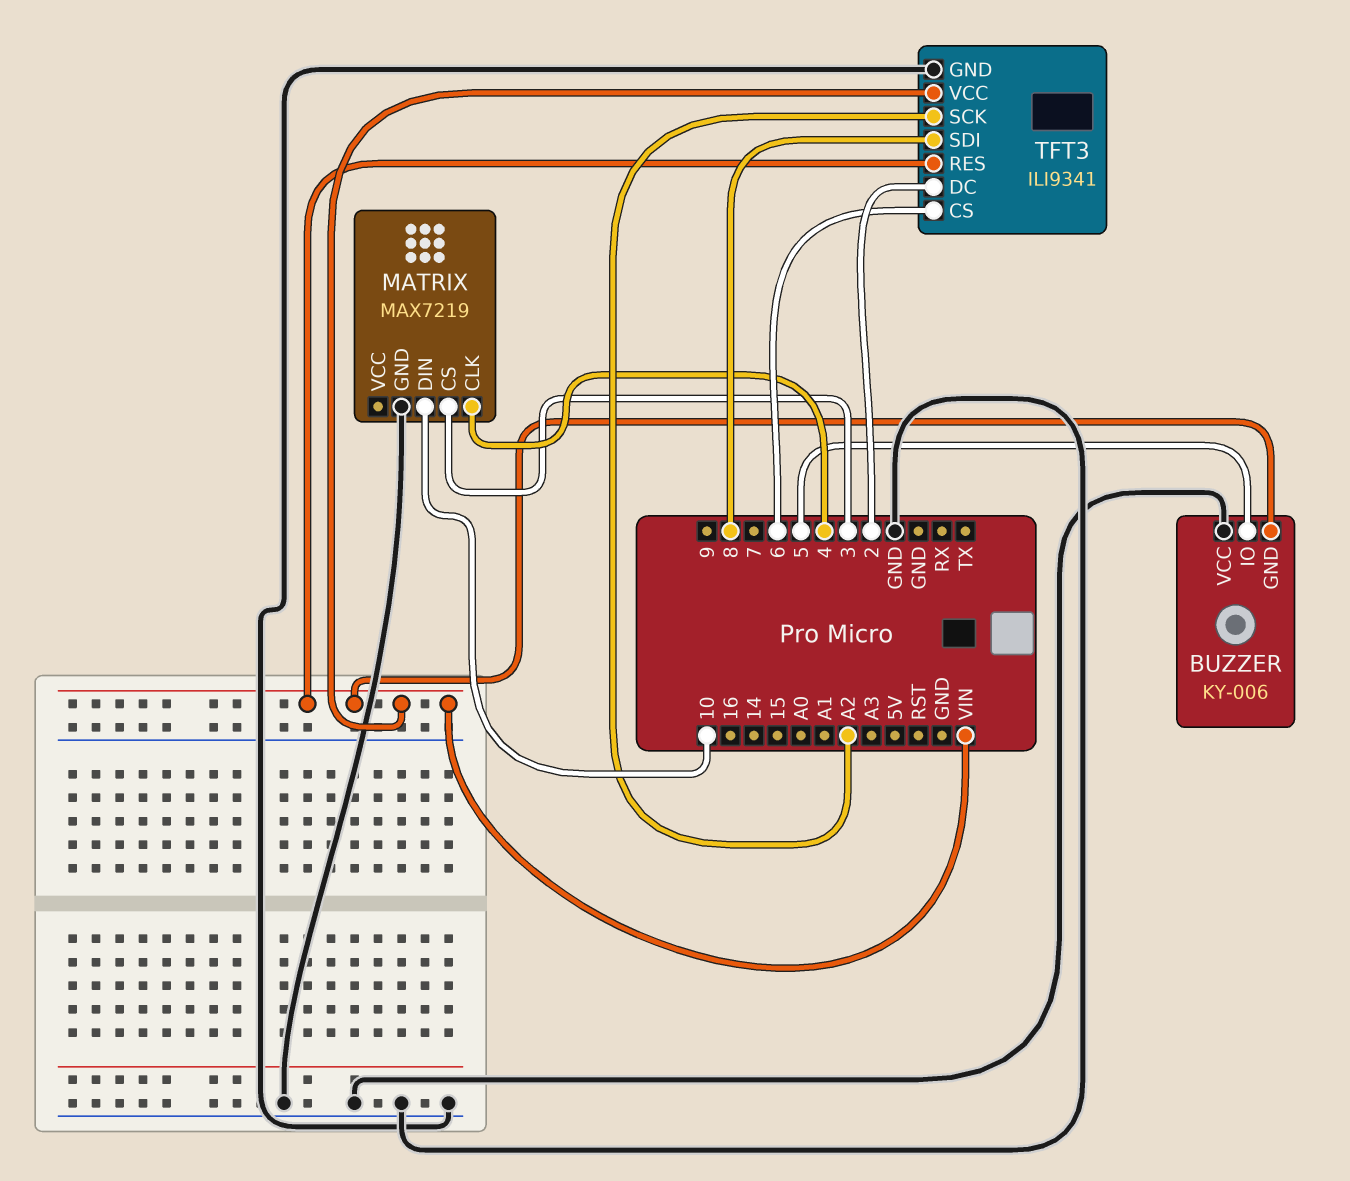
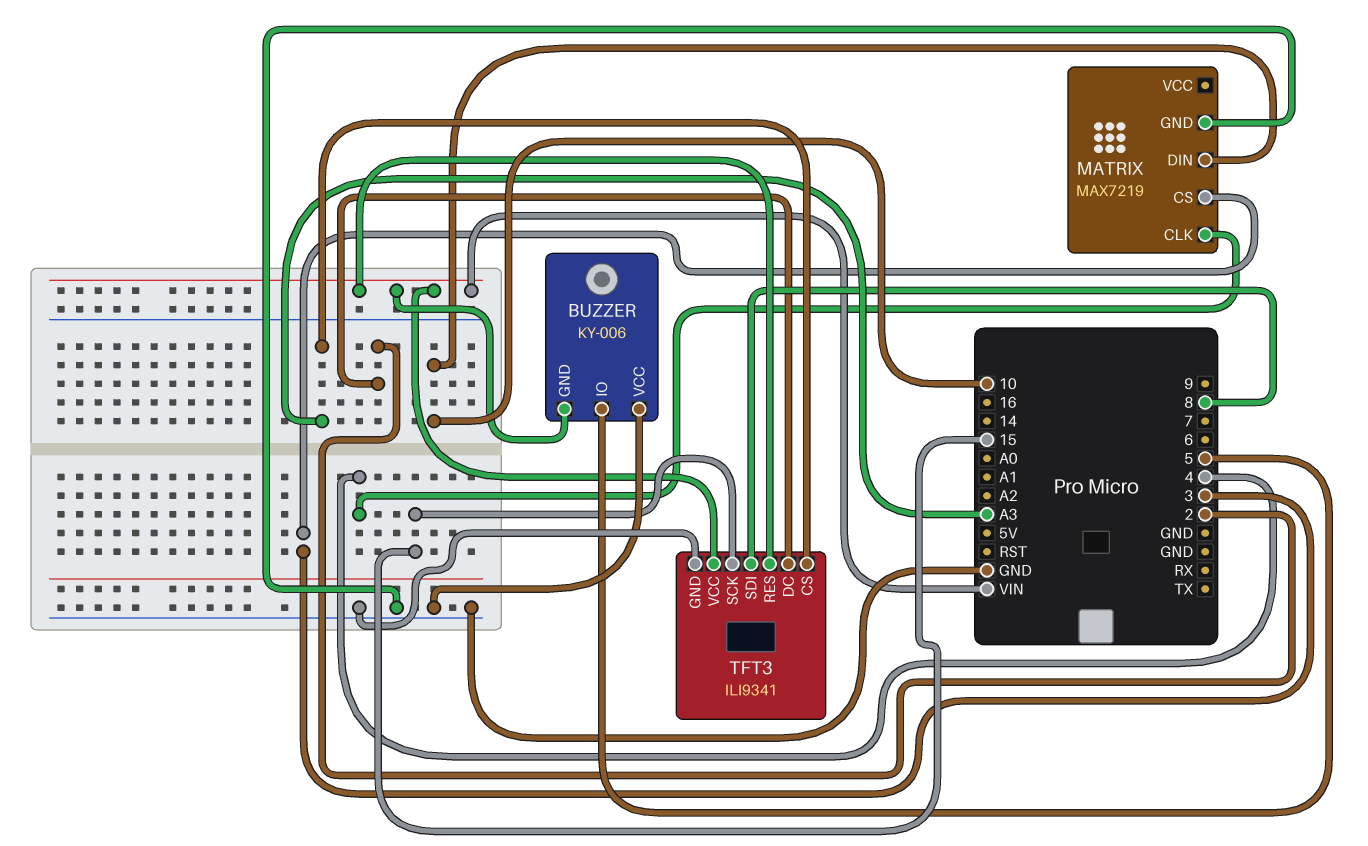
TFT3 pin CS: 6 -> A3
TFT3 pin SCK: A2 -> 15

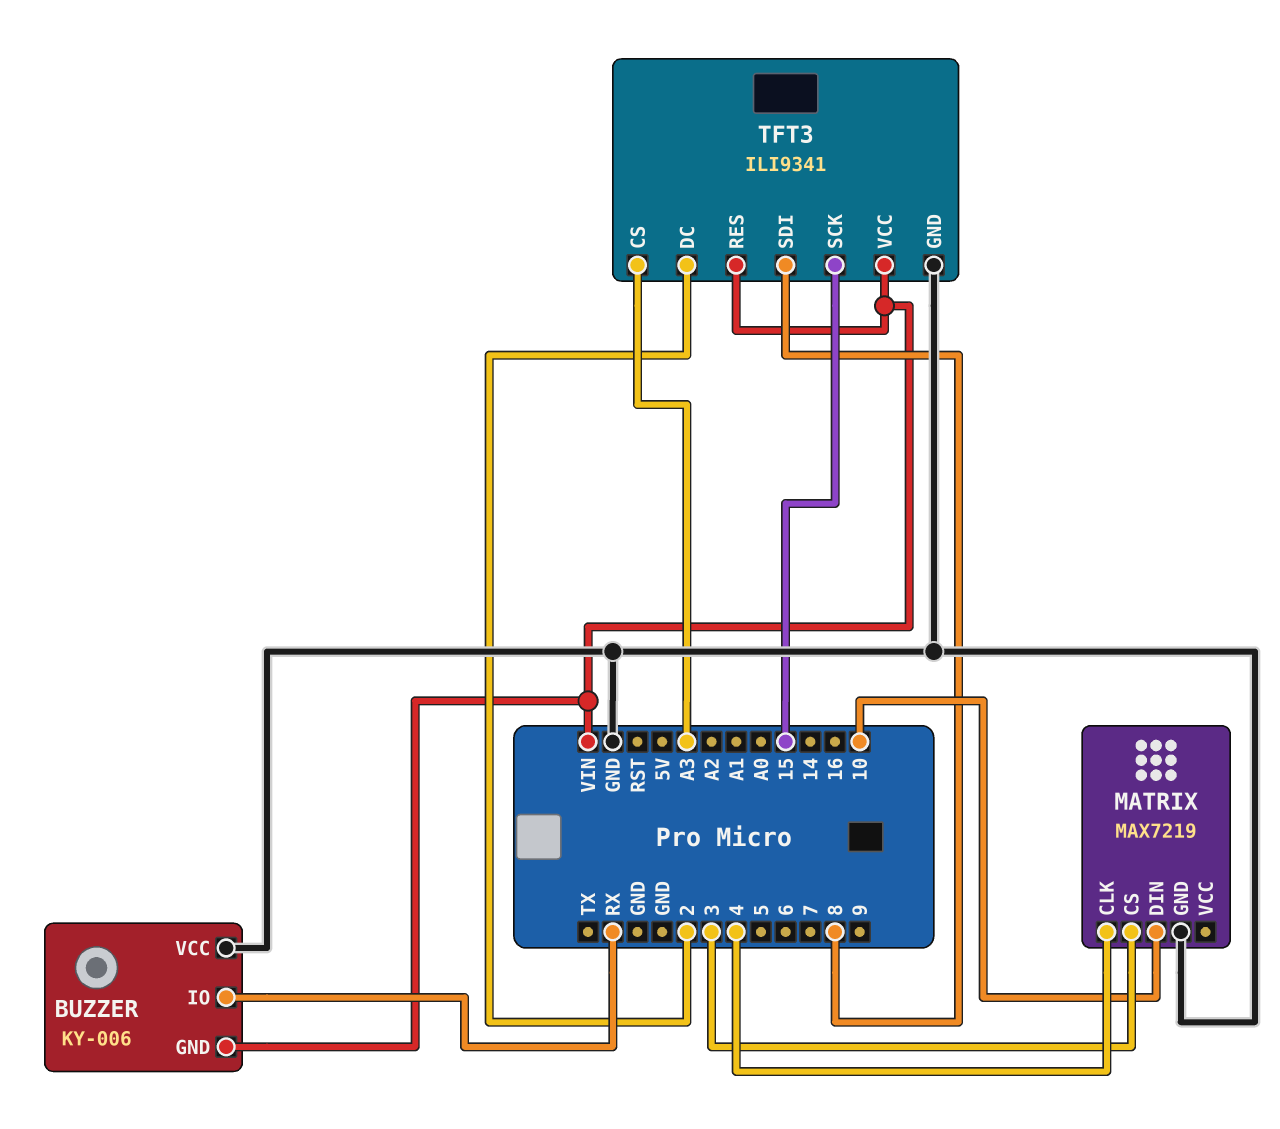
BUZZER pin IO: 5 -> RX

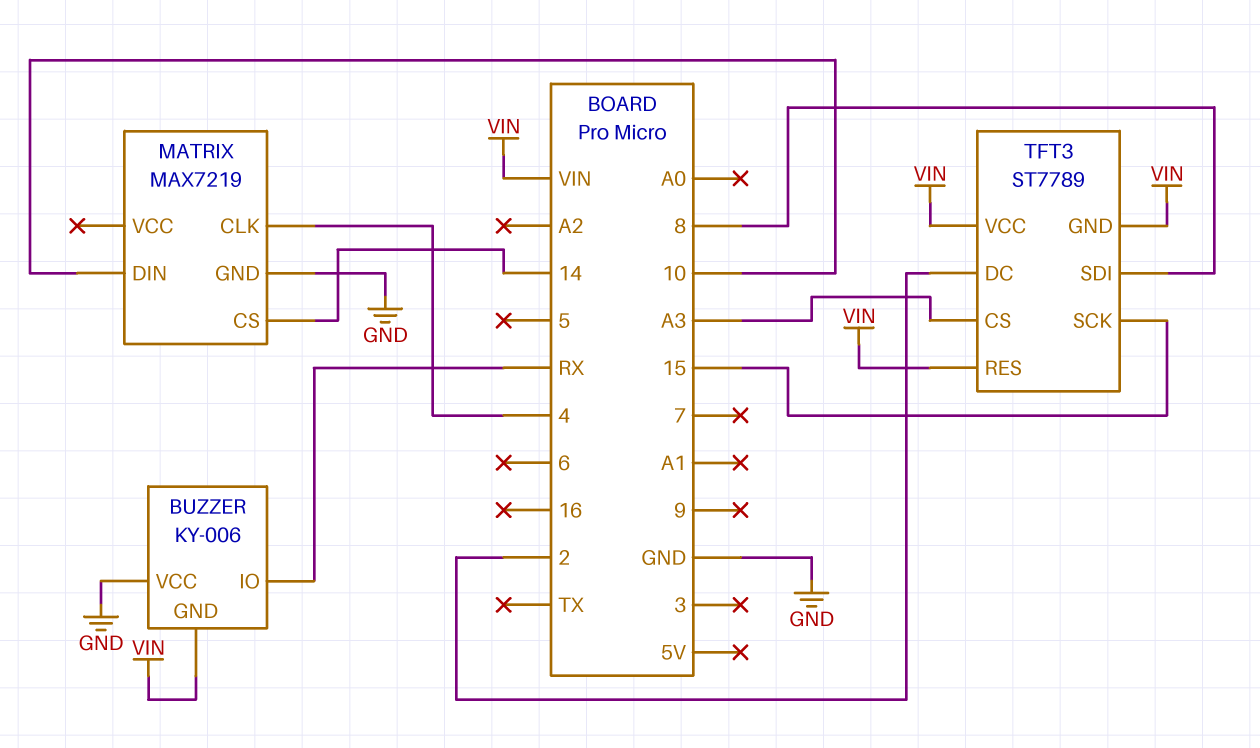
MATRIX pin CS: 3 -> 14
TFT3: ILI9341 -> ST7789
TFT3 pin GND: GND -> VIN

